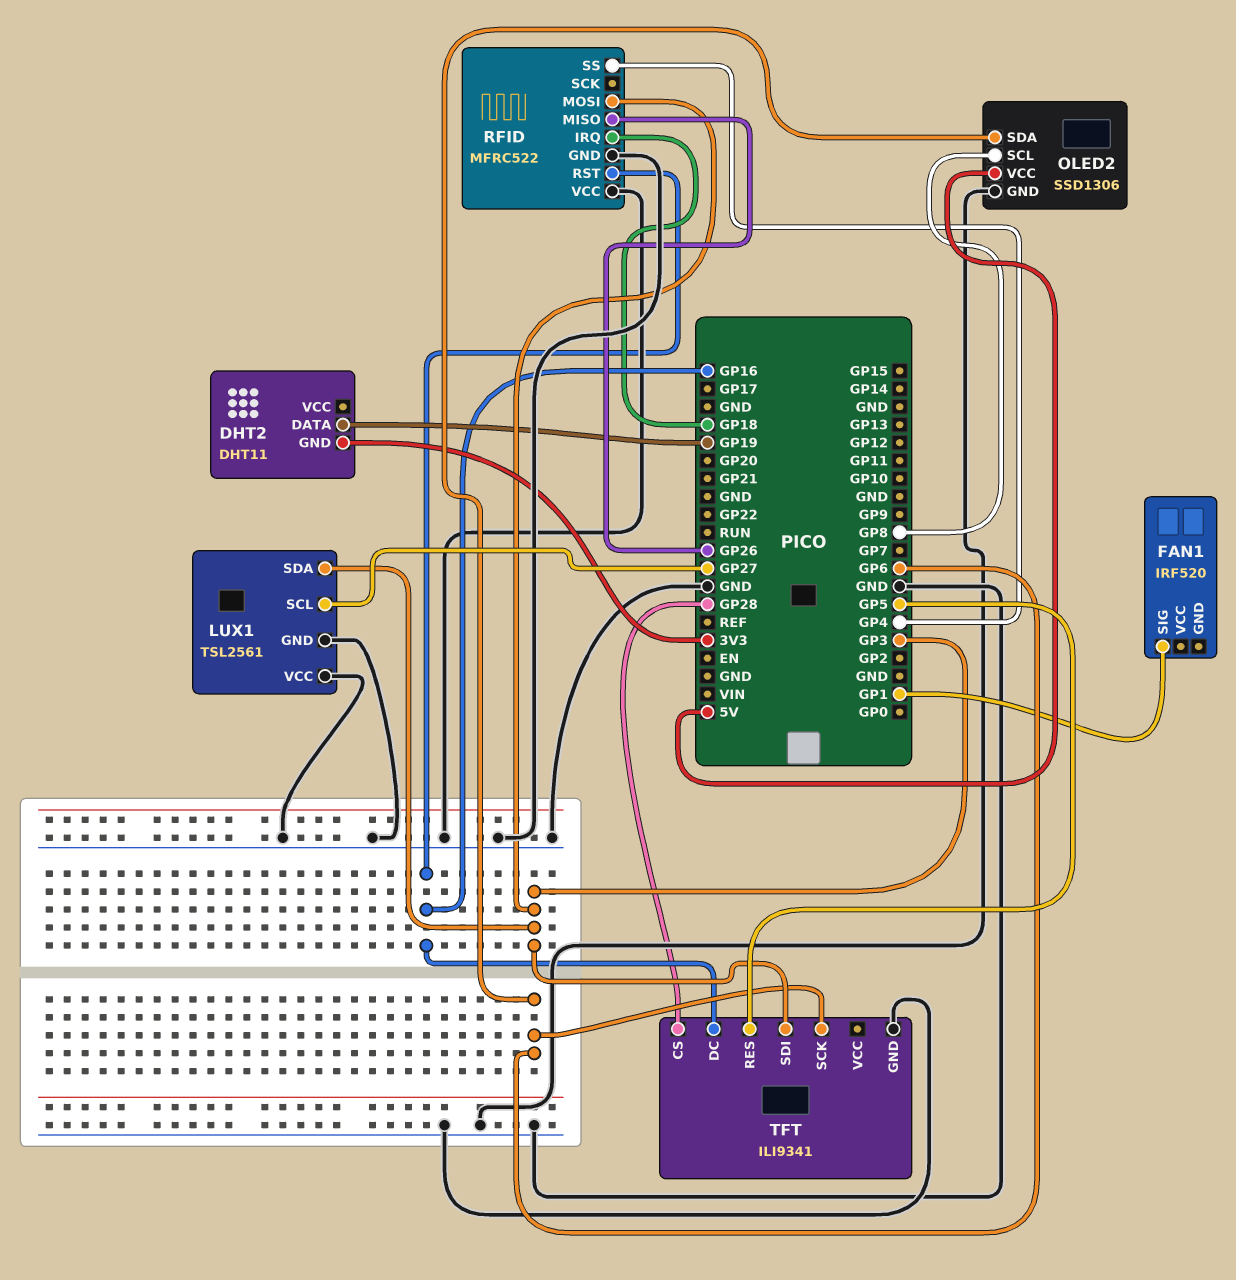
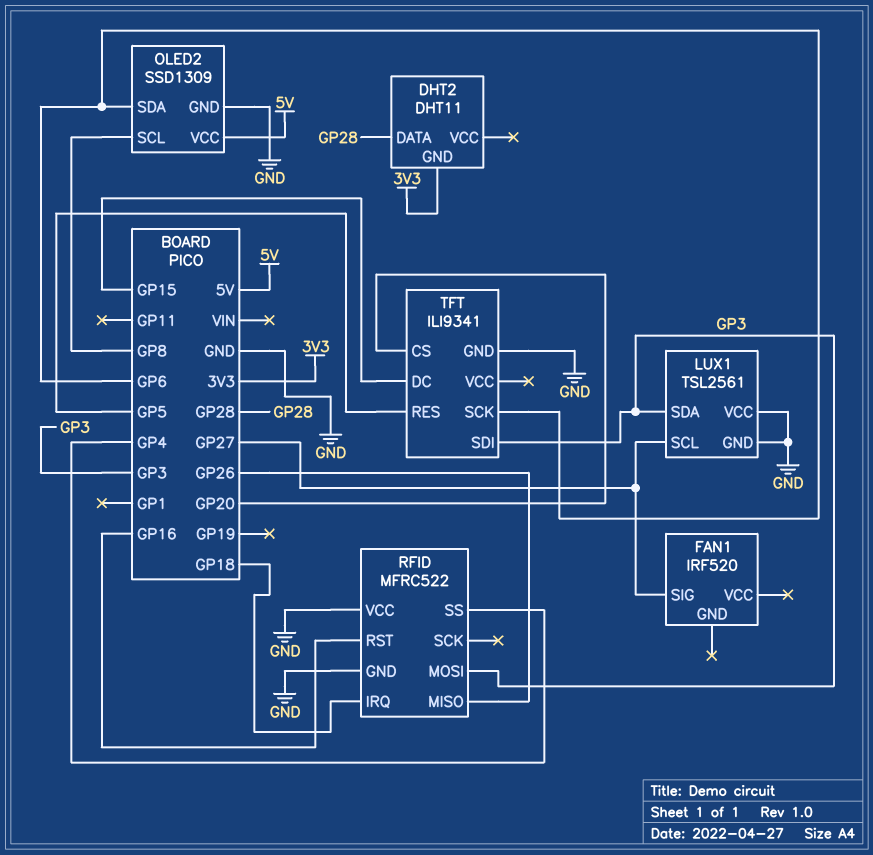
DHT2 pin DATA: GP19 -> GP28
FAN1 pin SIG: GP1 -> GP27
OLED2: SSD1306 -> SSD1309
TFT pin CS: GP28 -> GP20
TFT pin DC: GP16 -> GP15

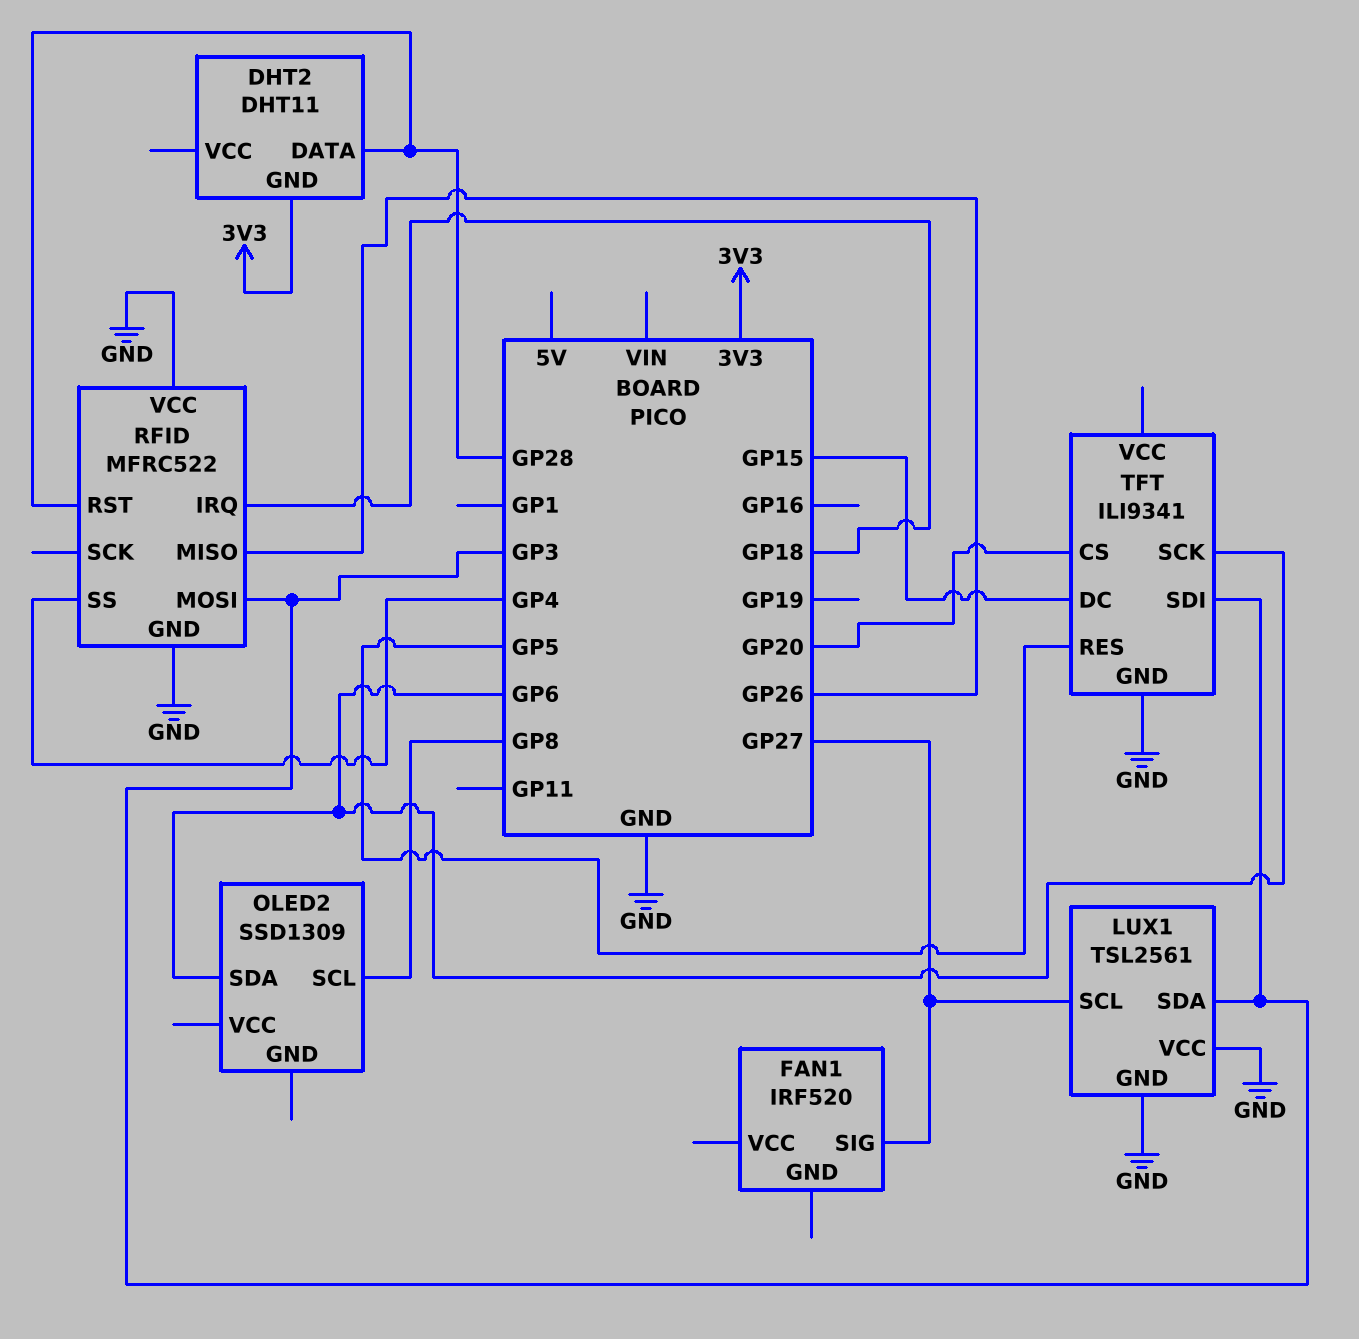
OLED2 pin GND: GND -> none
OLED2 pin VCC: 5V -> none
RFID pin RST: GP16 -> GP28

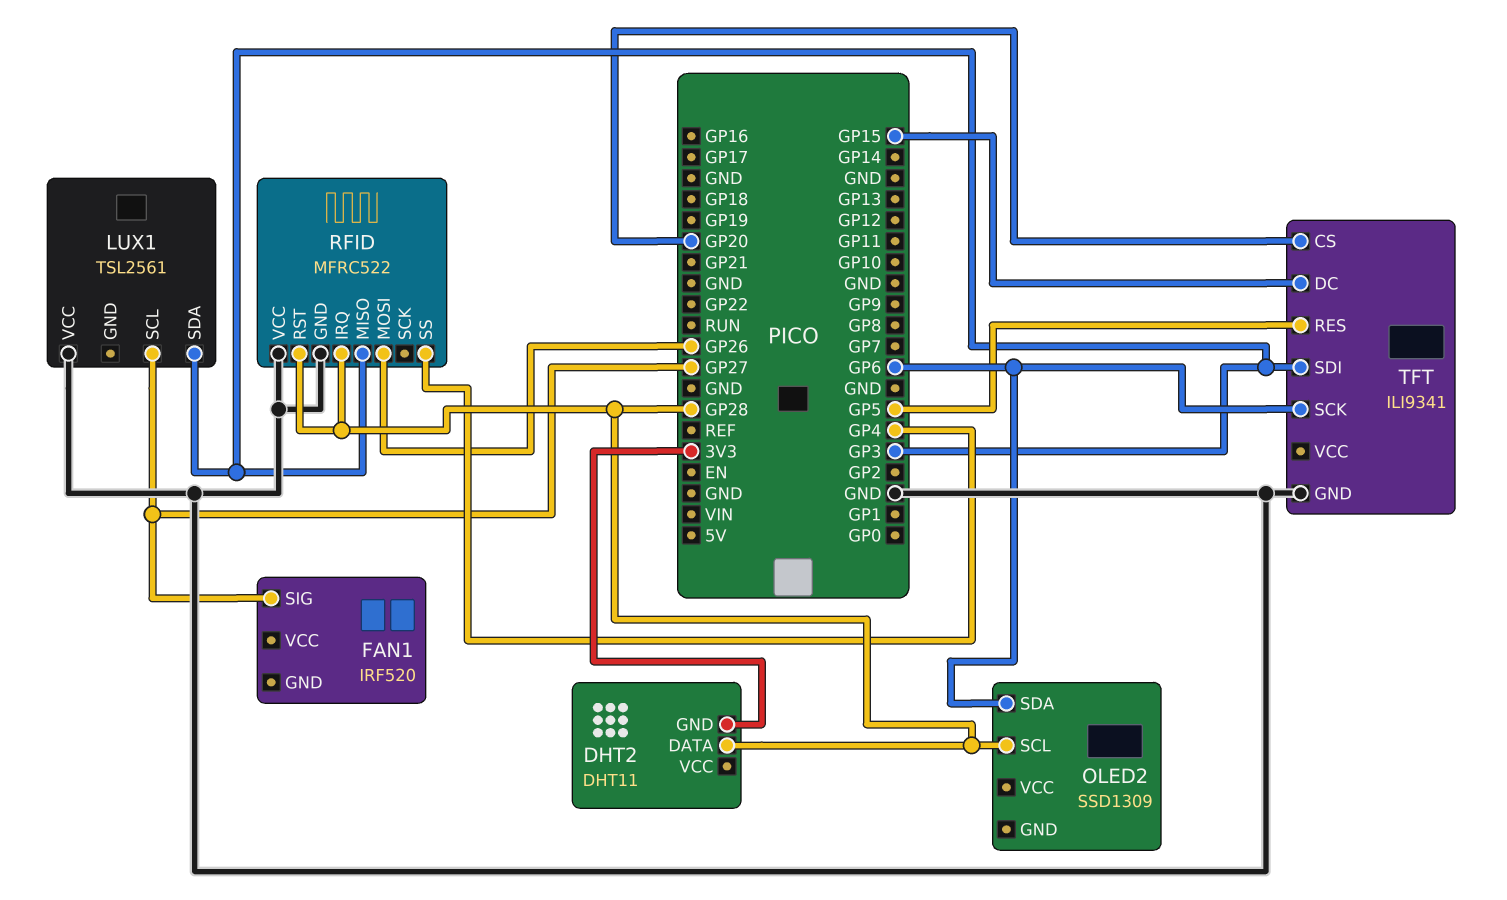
LUX1 pin GND: GND -> none
OLED2 pin SCL: GP8 -> GP28
RFID pin IRQ: GP18 -> GP28
RFID pin MISO: GP26 -> GP3
RFID pin MOSI: GP3 -> GP26

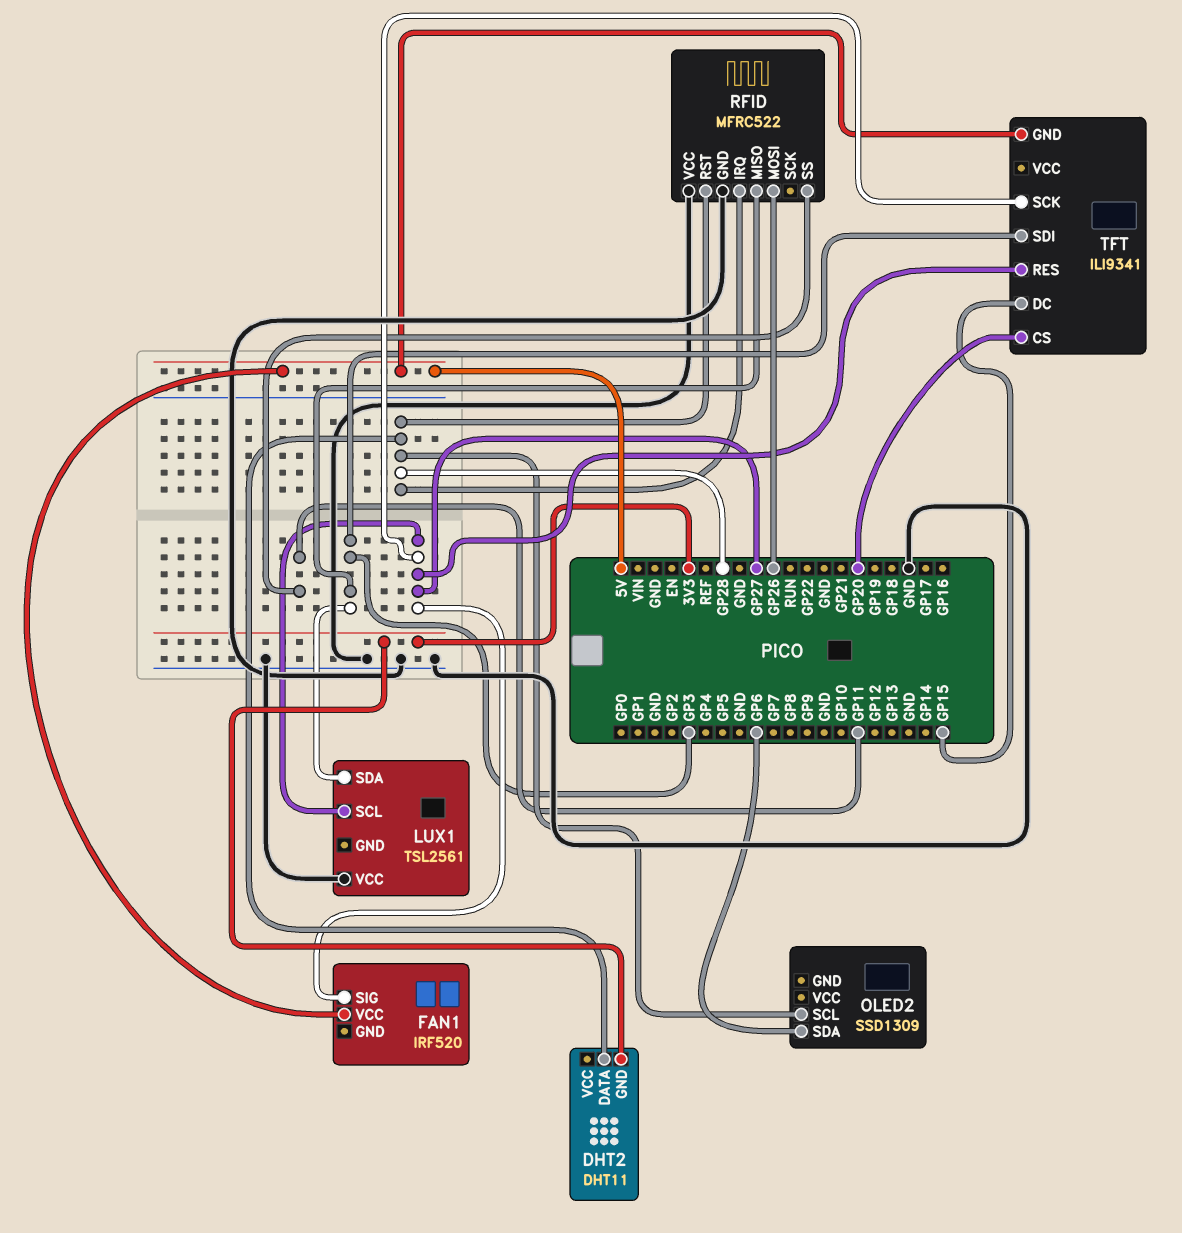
FAN1 pin VCC: none -> 5V
RFID pin SS: GP4 -> GP11
TFT pin GND: GND -> 5V
TFT pin RES: GP5 -> GP27
TFT pin SCK: GP6 -> GP27

